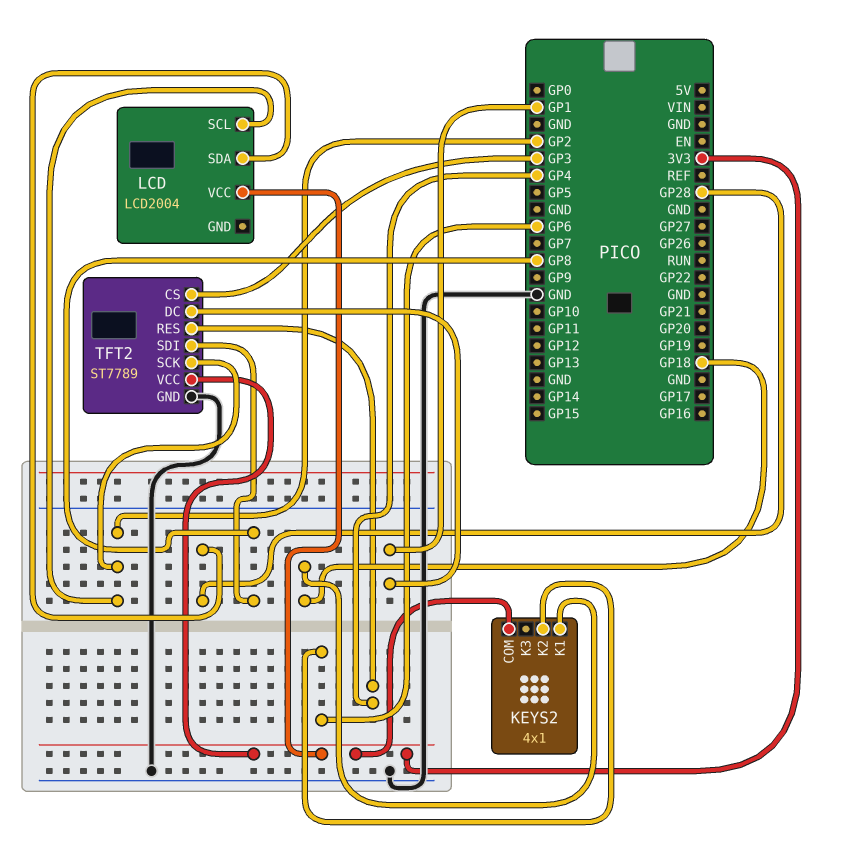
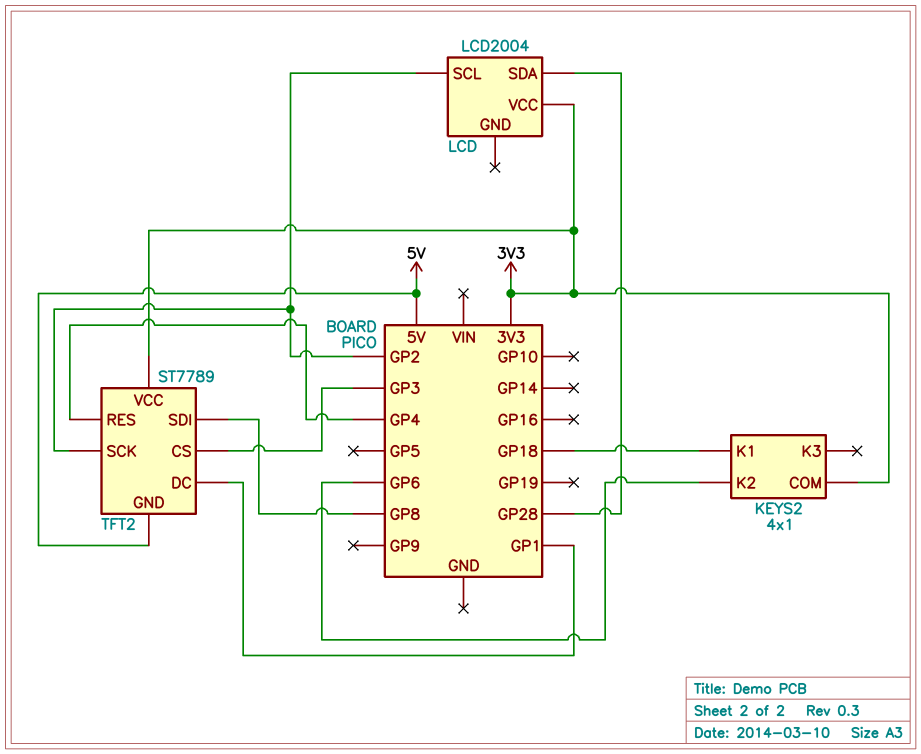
TFT2 pin GND: GND -> 5V

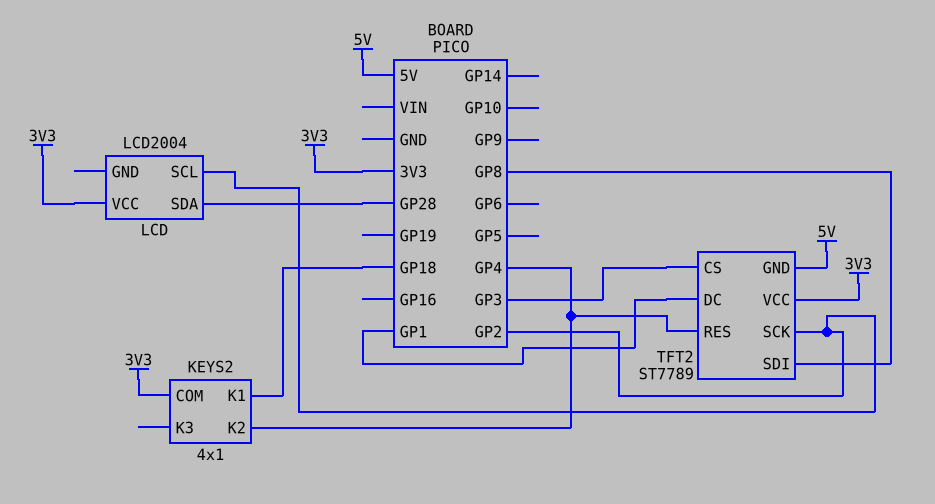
KEYS2 pin K2: GP6 -> GP4

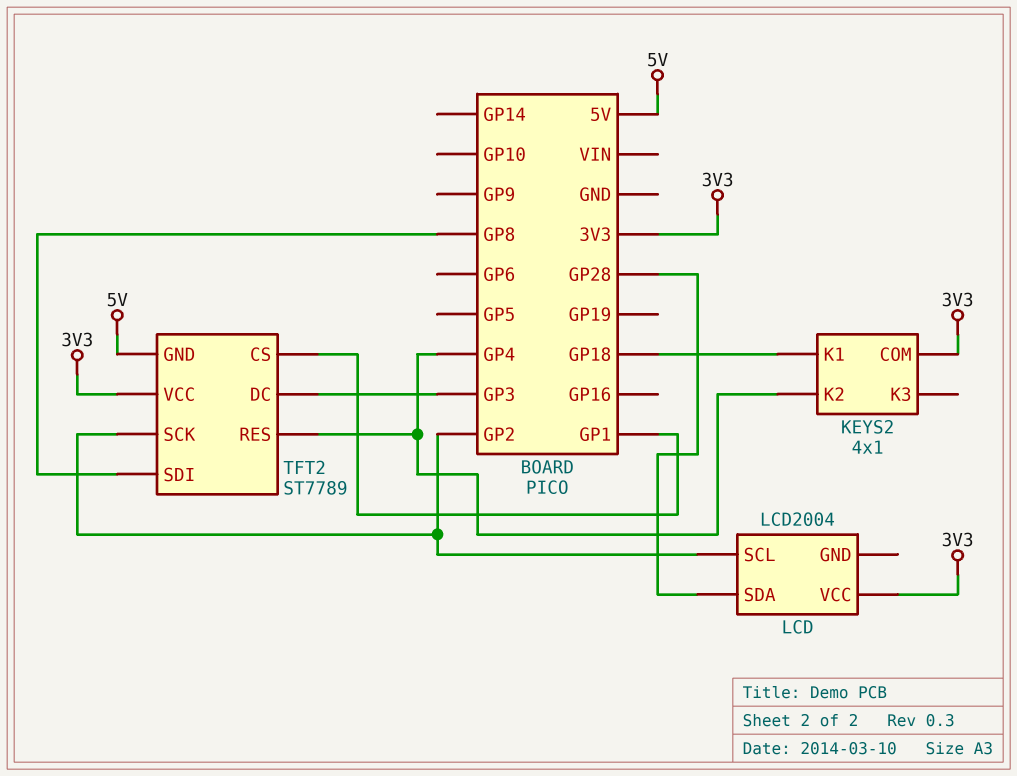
TFT2 pin CS: GP3 -> GP1
TFT2 pin DC: GP1 -> GP3

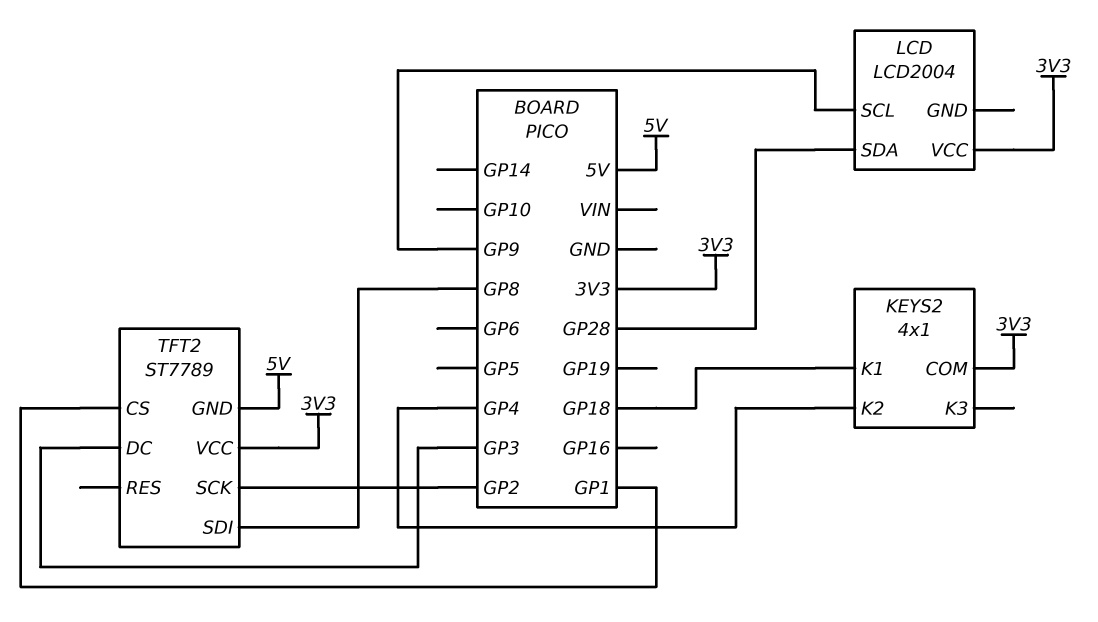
LCD pin SCL: GP2 -> GP9
TFT2 pin RES: GP4 -> none

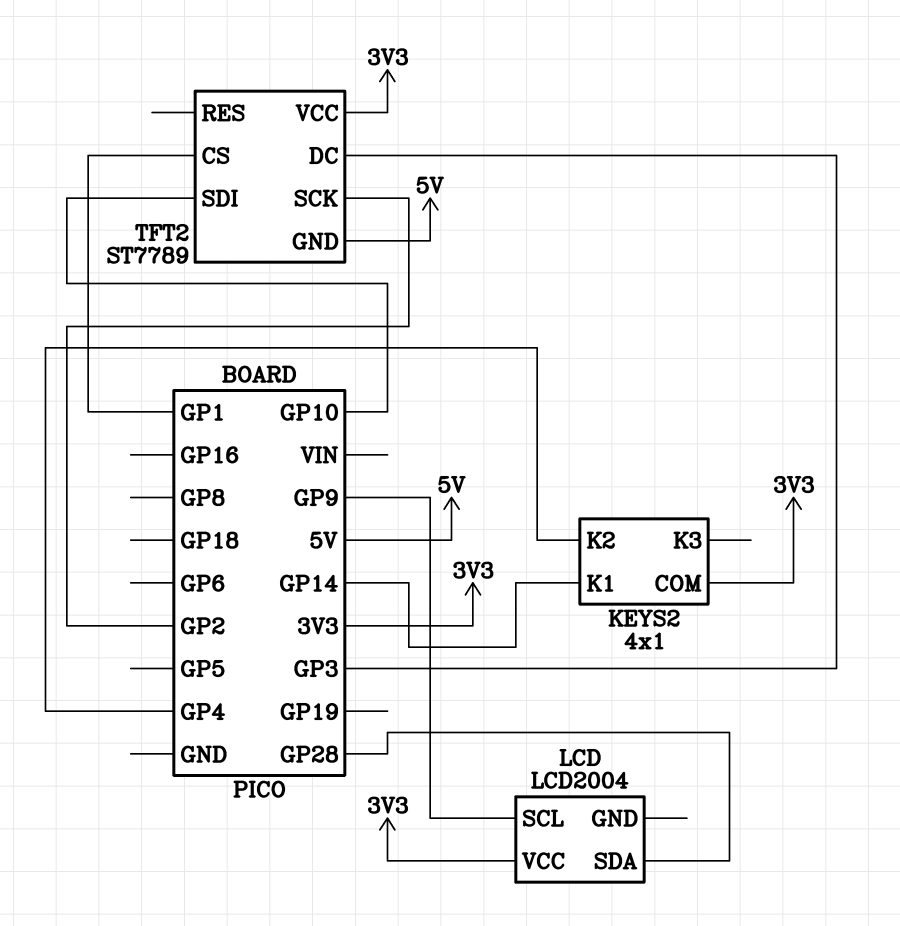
KEYS2 pin K1: GP18 -> GP14
TFT2 pin SDI: GP8 -> GP10

